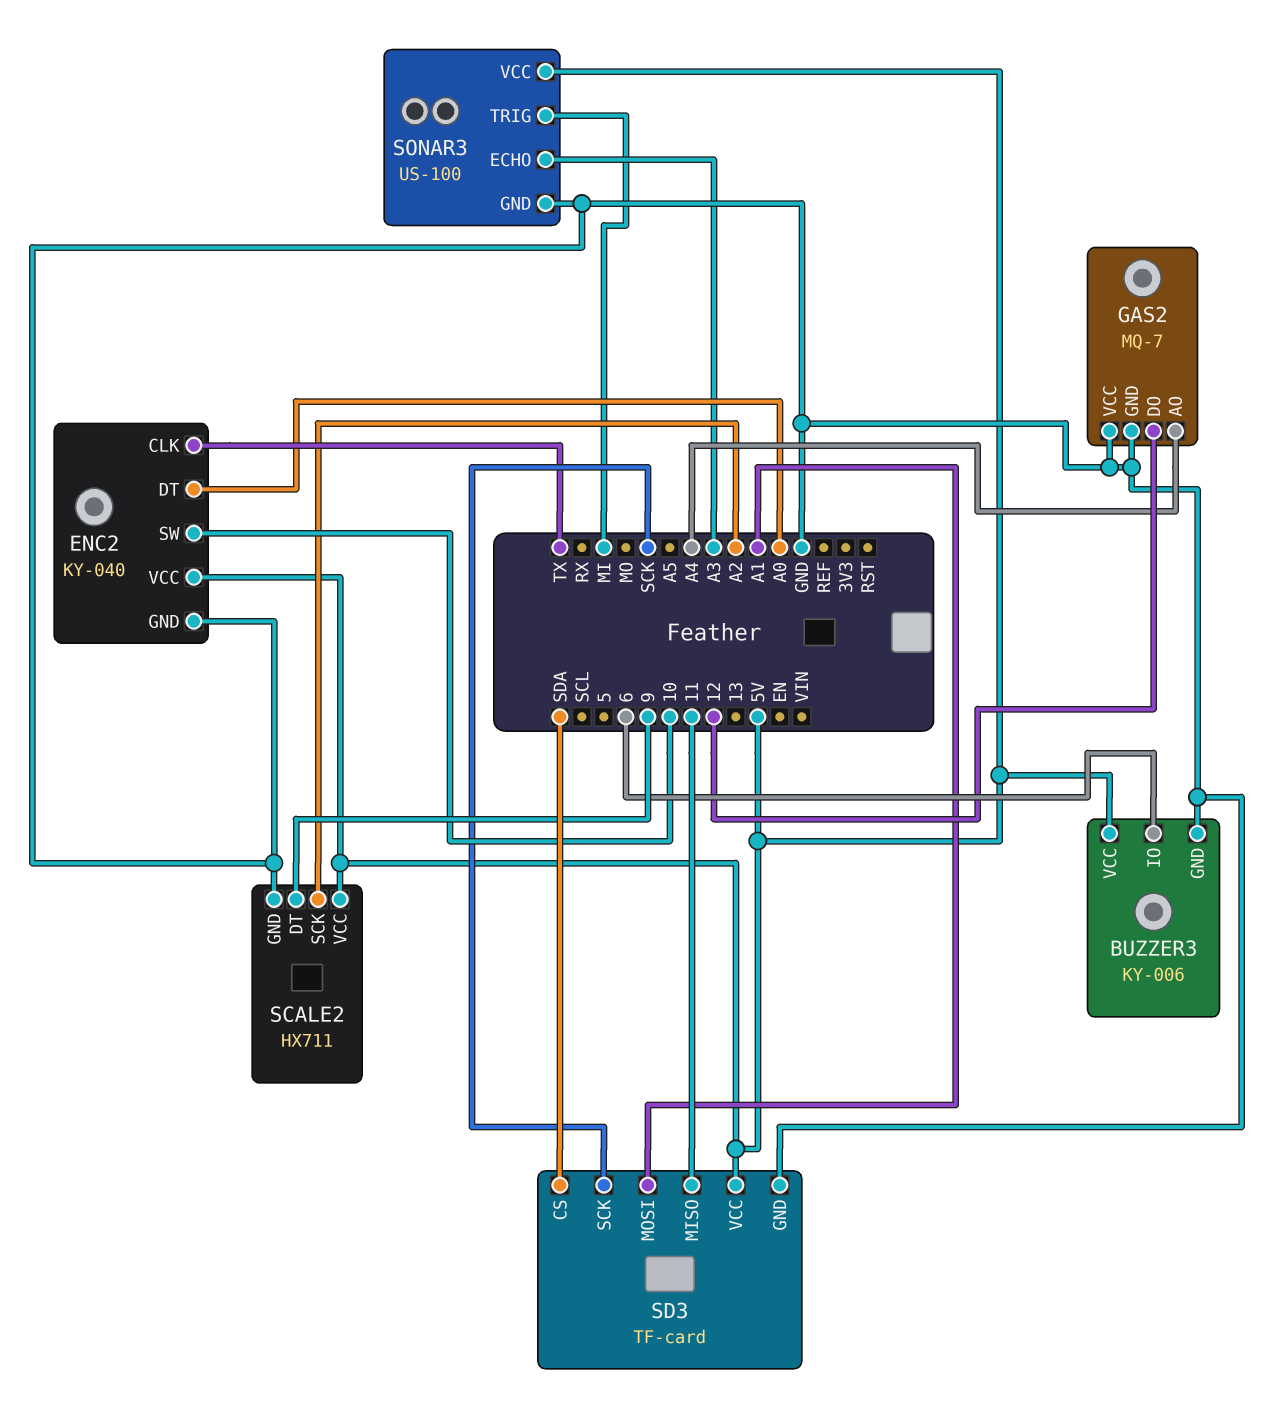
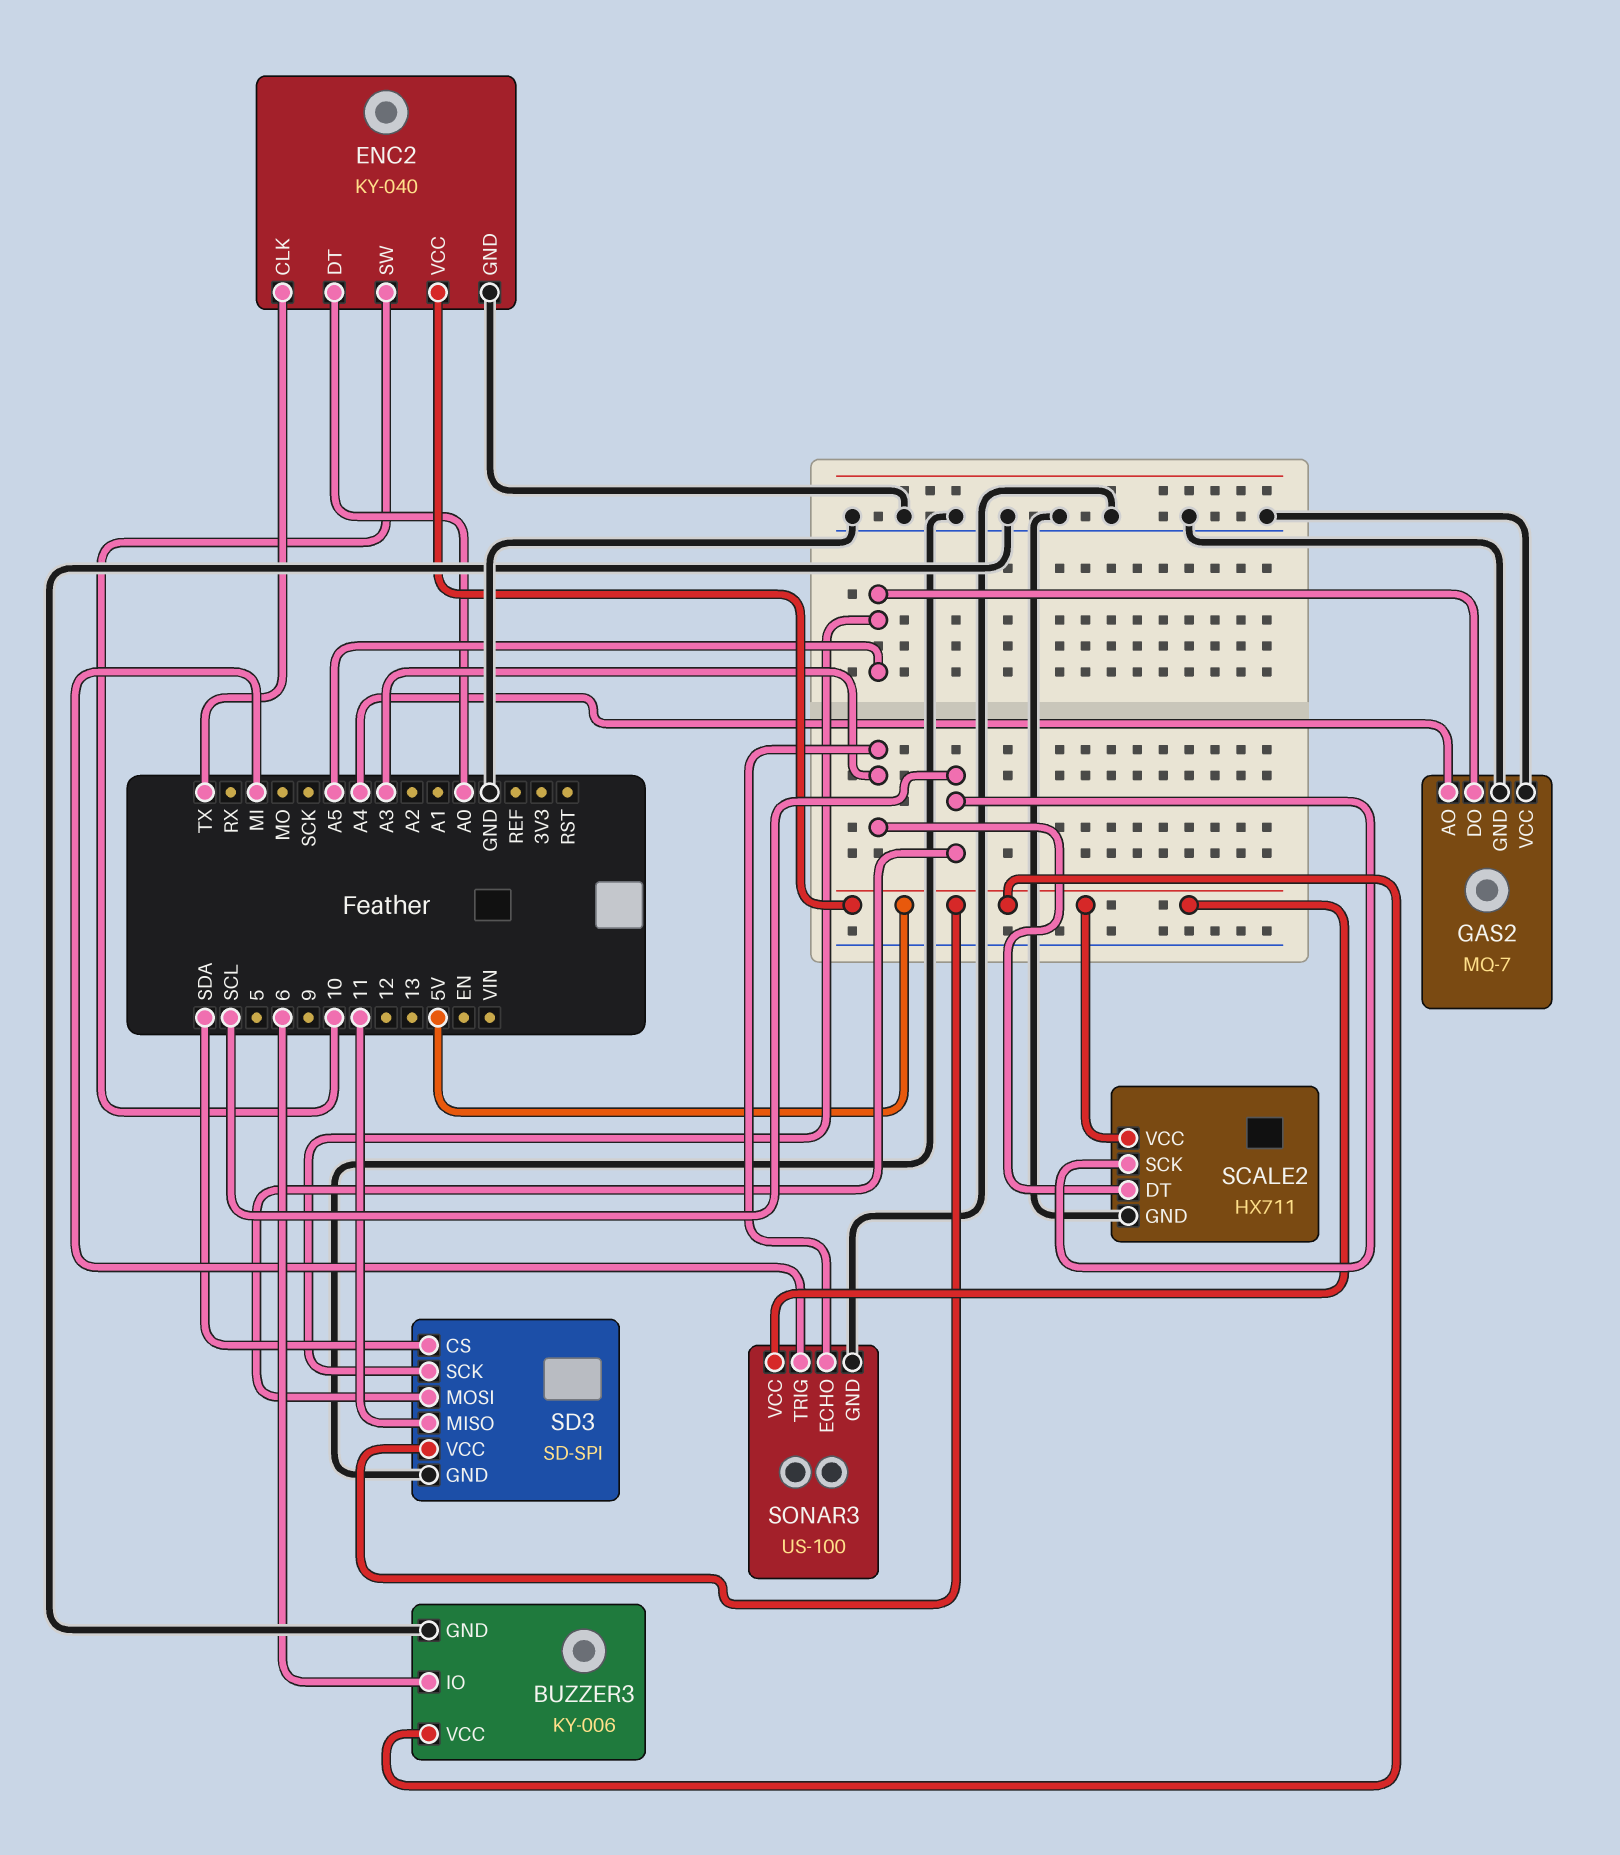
GAS2 pin DO: 12 -> A5
SCALE2 pin DT: 9 -> A3
SCALE2 pin SCK: A2 -> SCL
SD3: TF-card -> SD-SPI
SD3 pin MOSI: A1 -> SCL
SD3 pin SCK: SCK -> A5

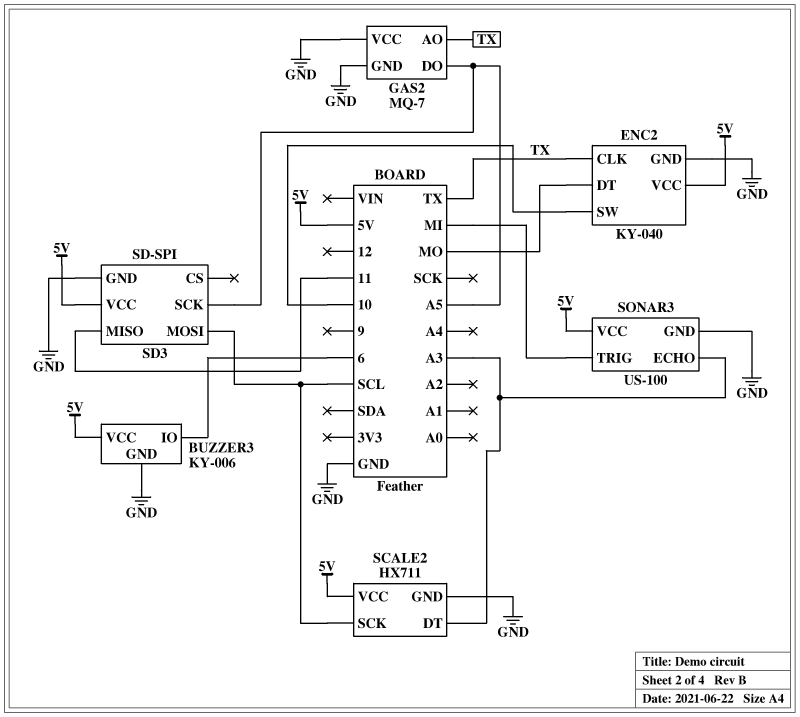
ENC2 pin DT: A0 -> MO
GAS2 pin AO: A4 -> TX
SD3 pin CS: SDA -> none

